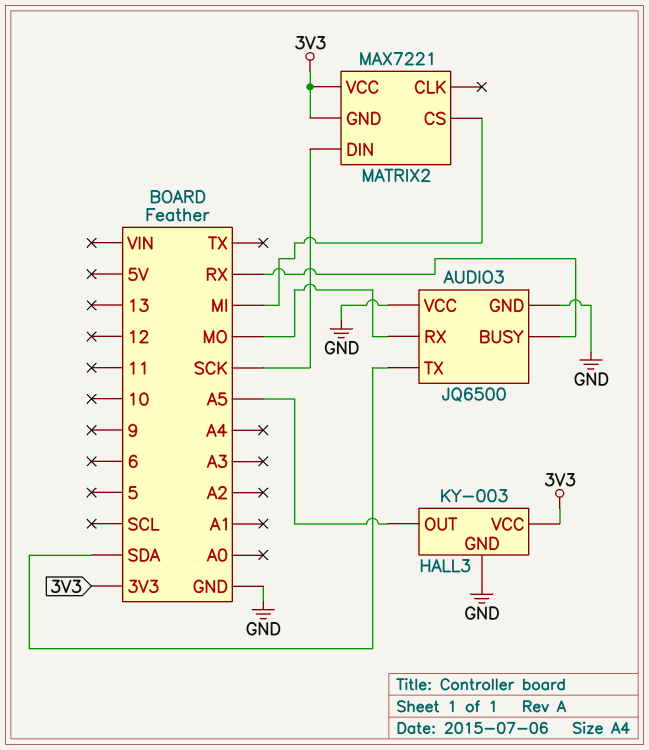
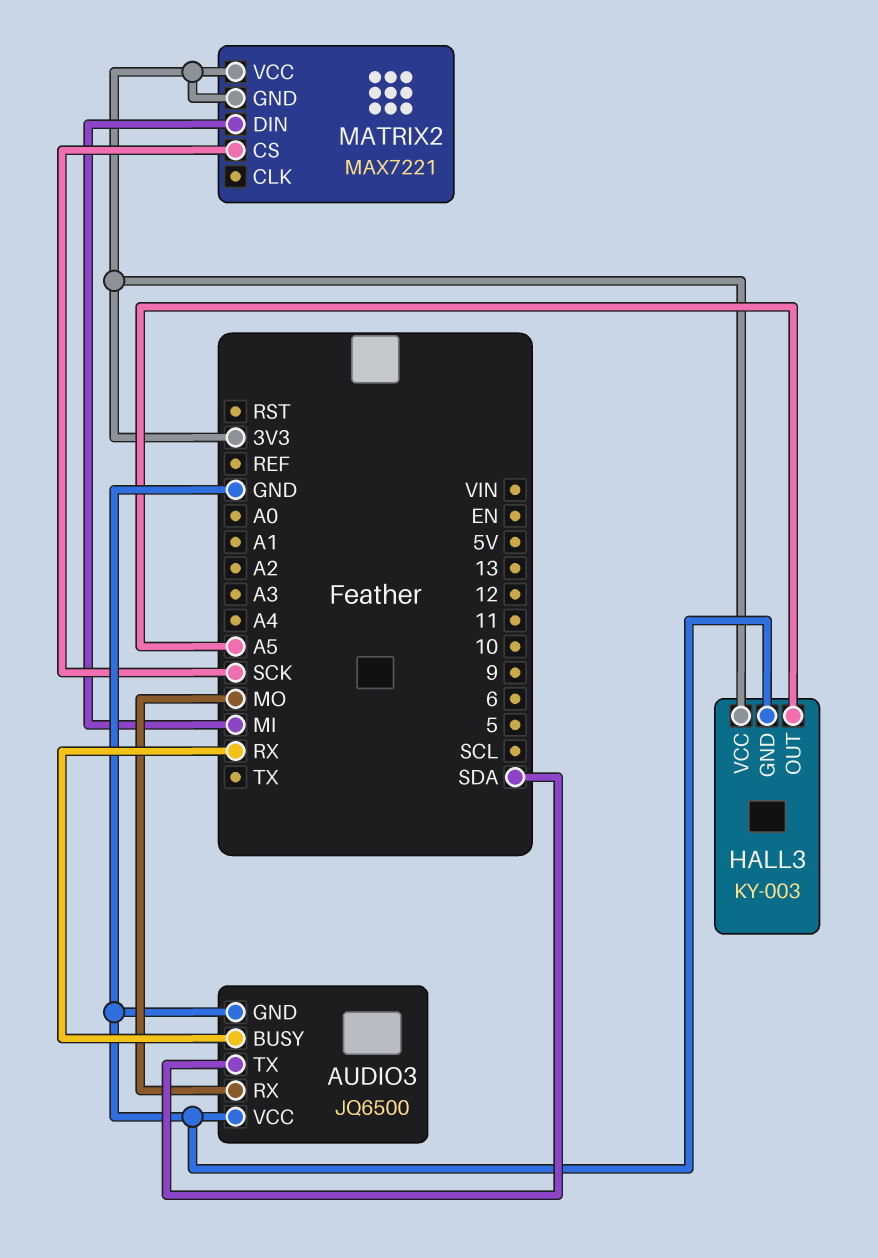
MATRIX2 pin CS: MI -> SCK
MATRIX2 pin DIN: SCK -> MI

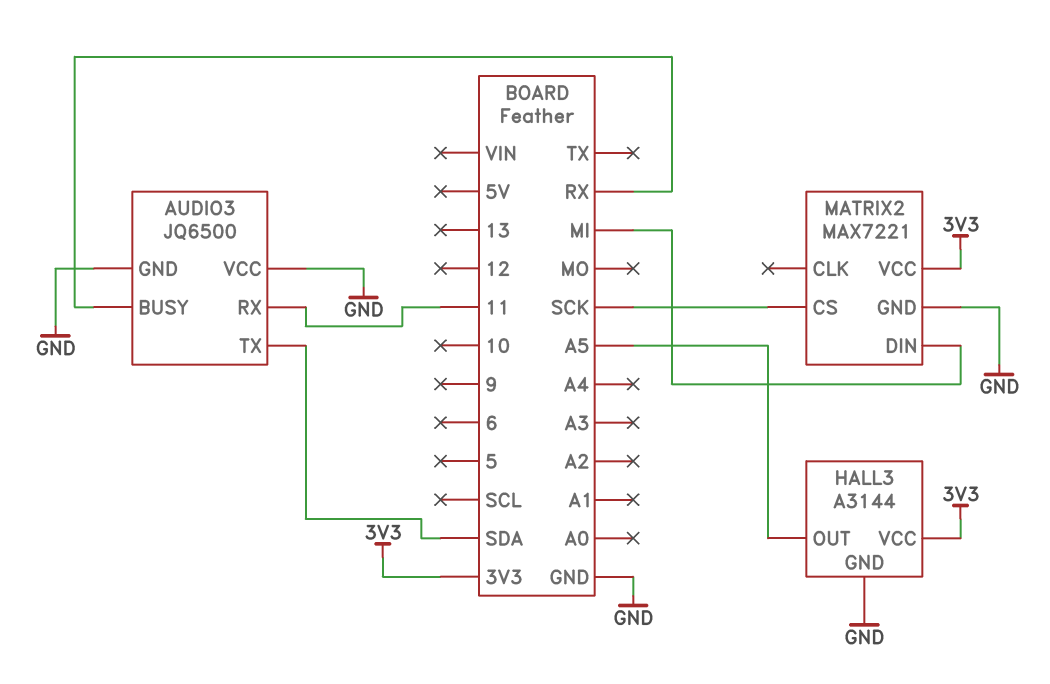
AUDIO3 pin RX: MO -> 11
HALL3: KY-003 -> A3144
MATRIX2 pin GND: 3V3 -> GND

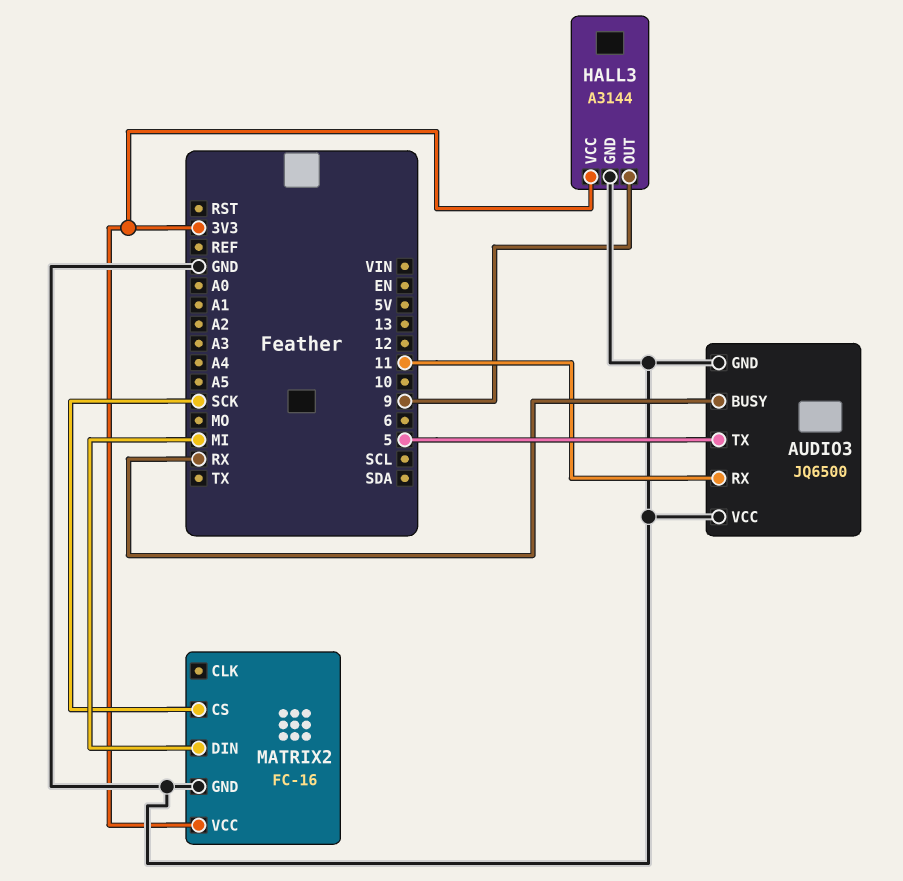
AUDIO3 pin TX: SDA -> 5
HALL3 pin OUT: A5 -> 9
MATRIX2: MAX7221 -> FC-16

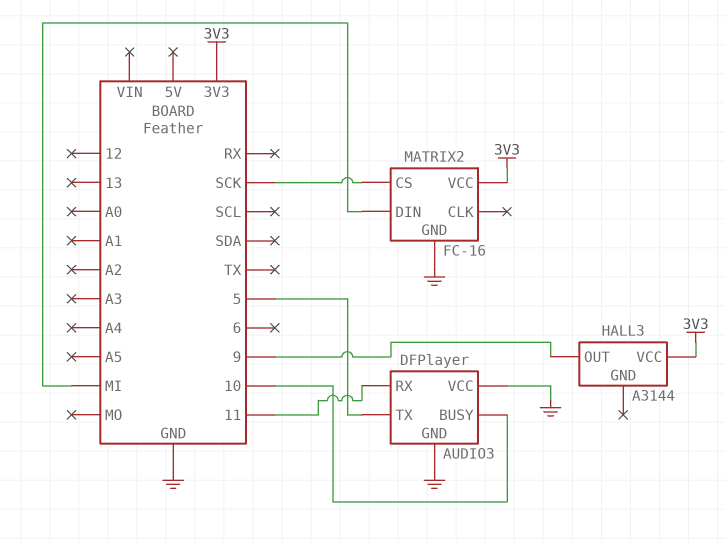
AUDIO3: JQ6500 -> DFPlayer
AUDIO3 pin BUSY: RX -> 10
HALL3 pin GND: GND -> none

